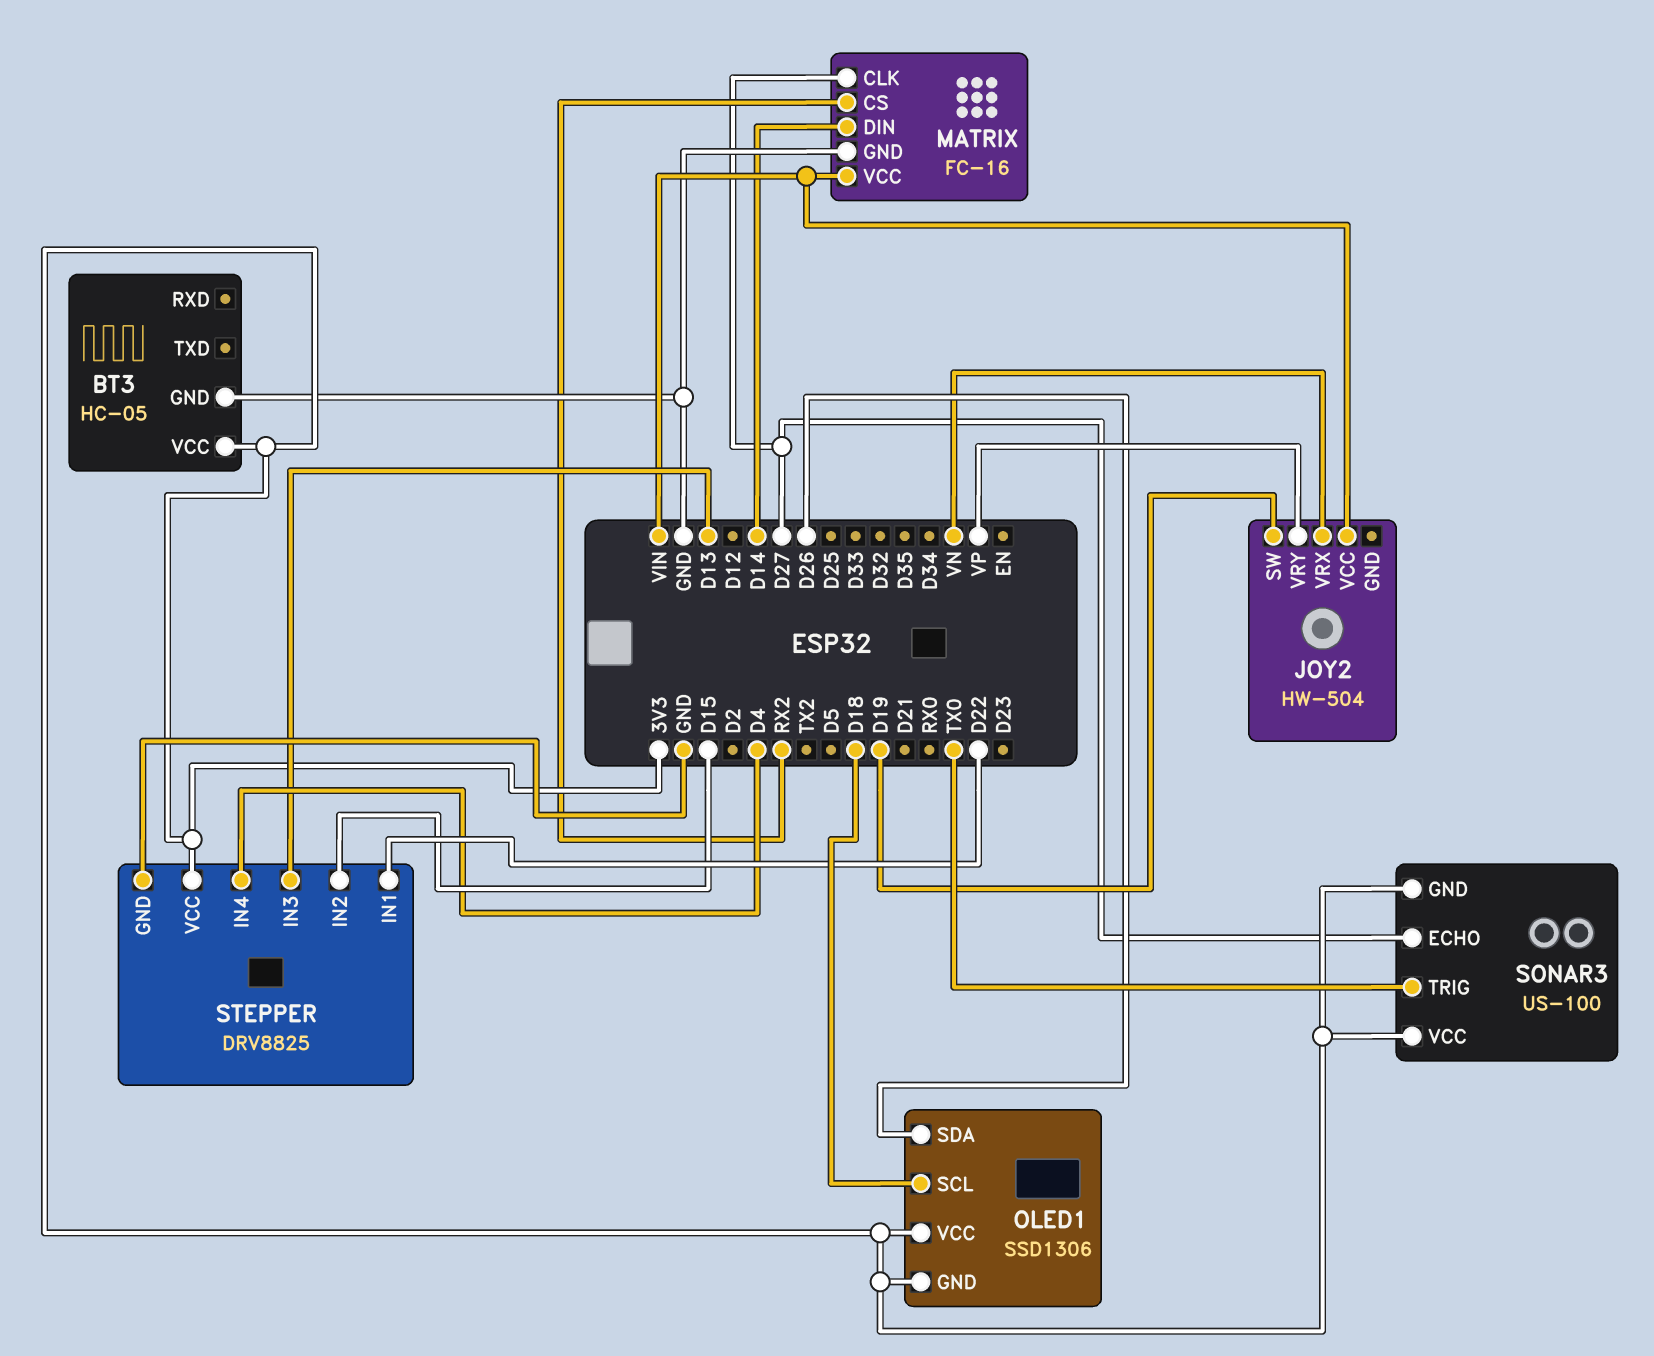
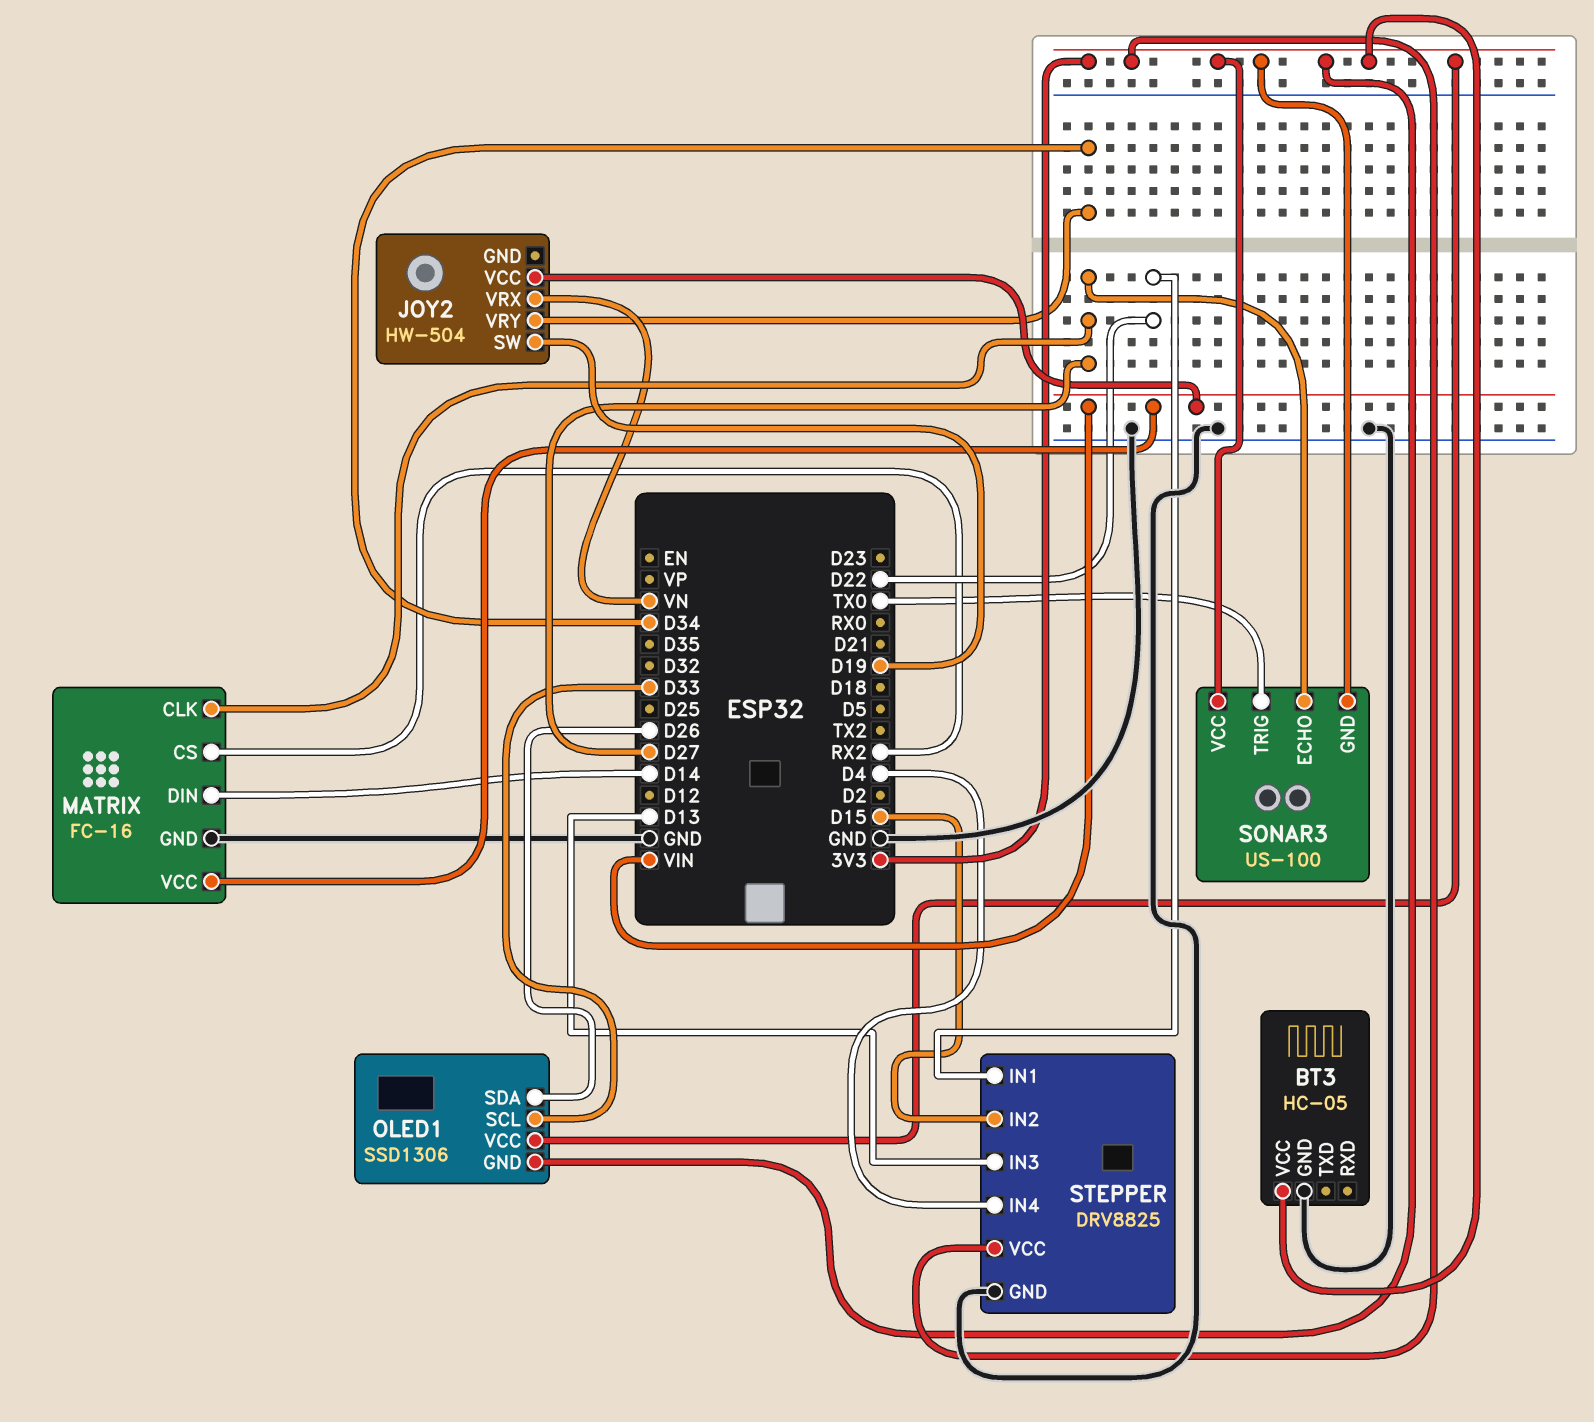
JOY2 pin VRY: VP -> D34
OLED1 pin SCL: D18 -> D33

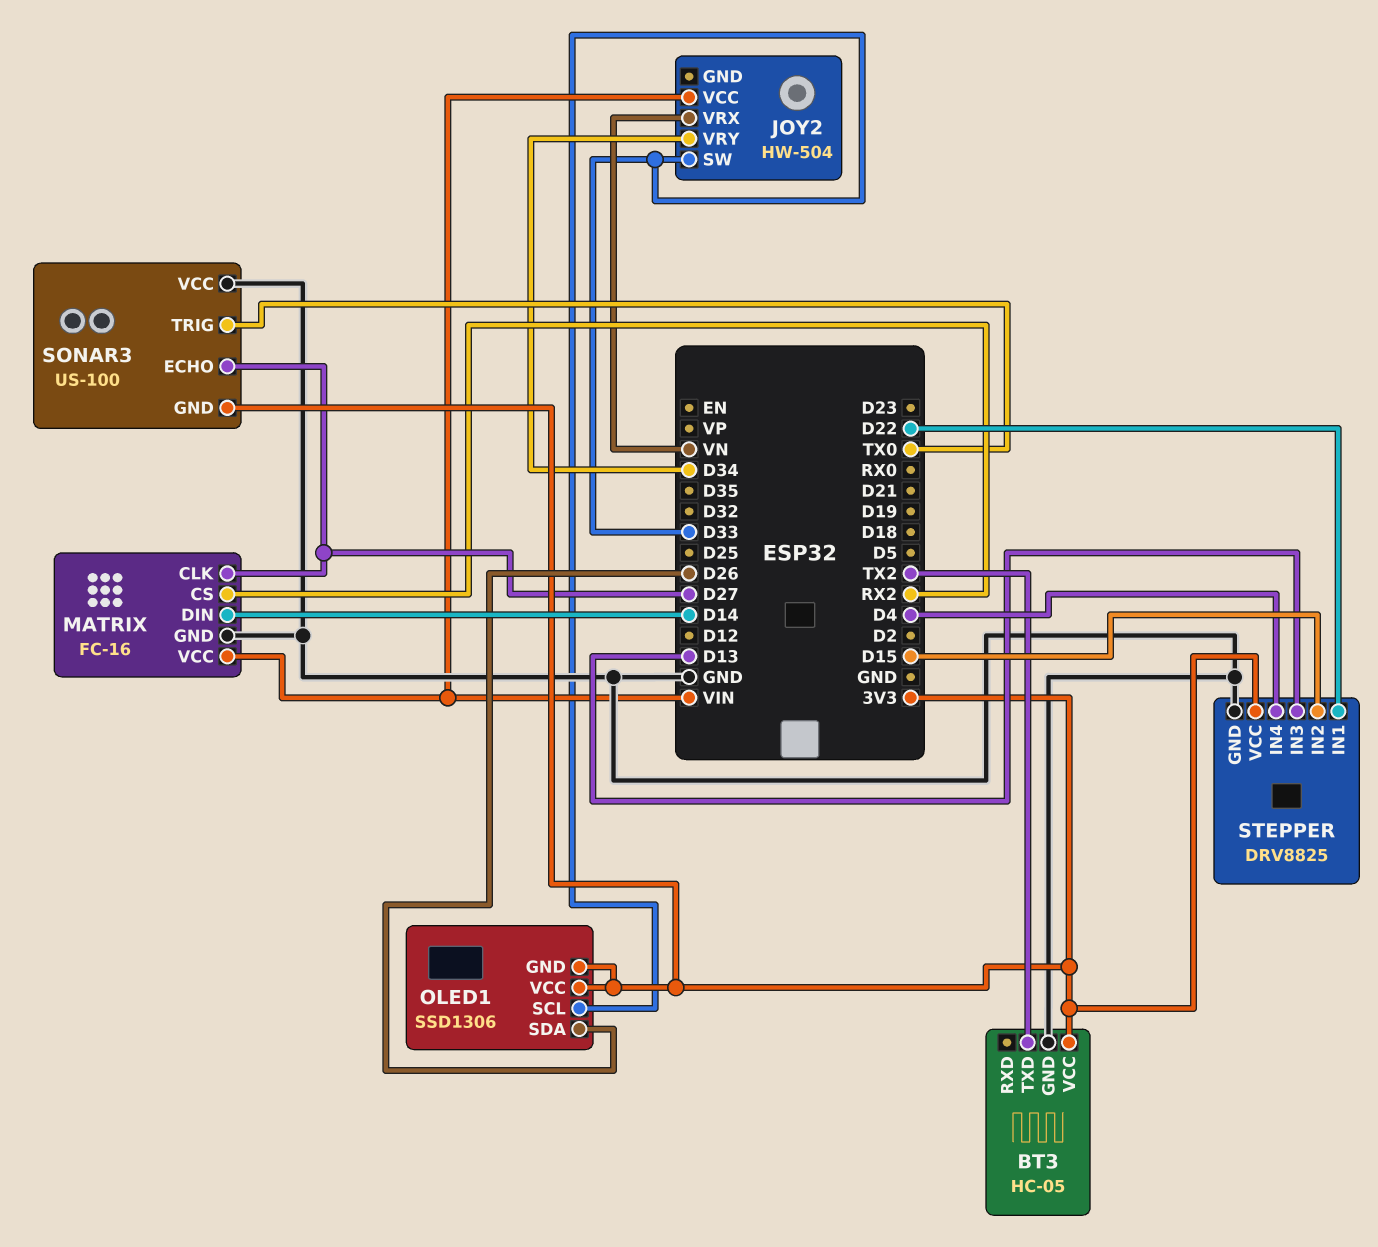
BT3 pin TXD: none -> TX2
JOY2 pin SW: D19 -> D33
SONAR3 pin VCC: 3V3 -> GND

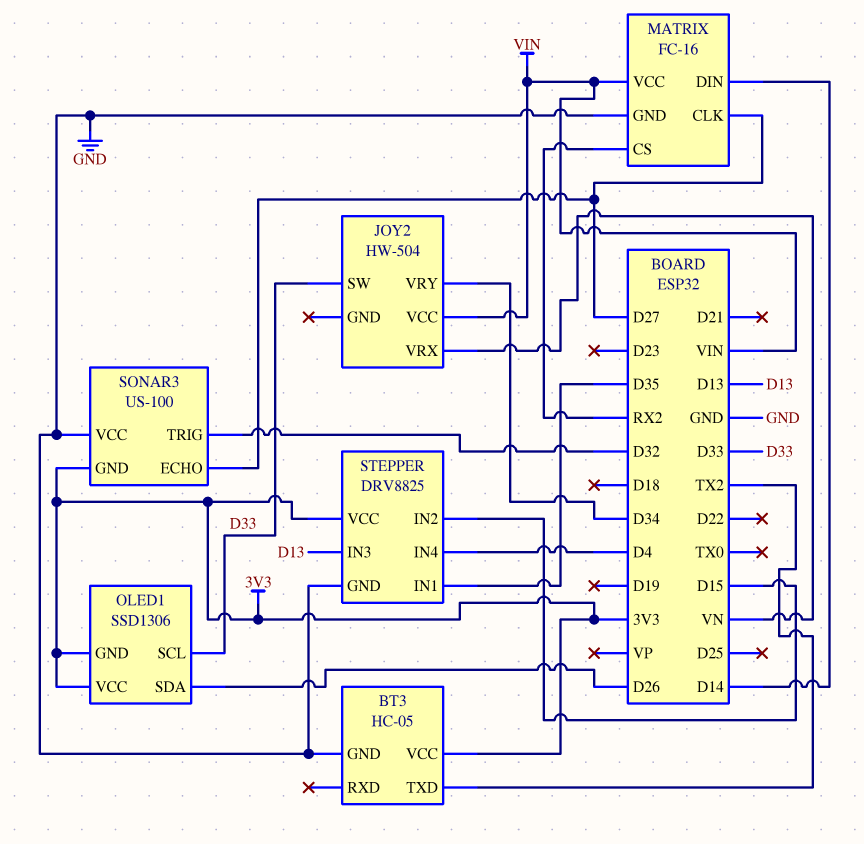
SONAR3 pin TRIG: TX0 -> D32
STEPPER pin IN1: D22 -> D35

